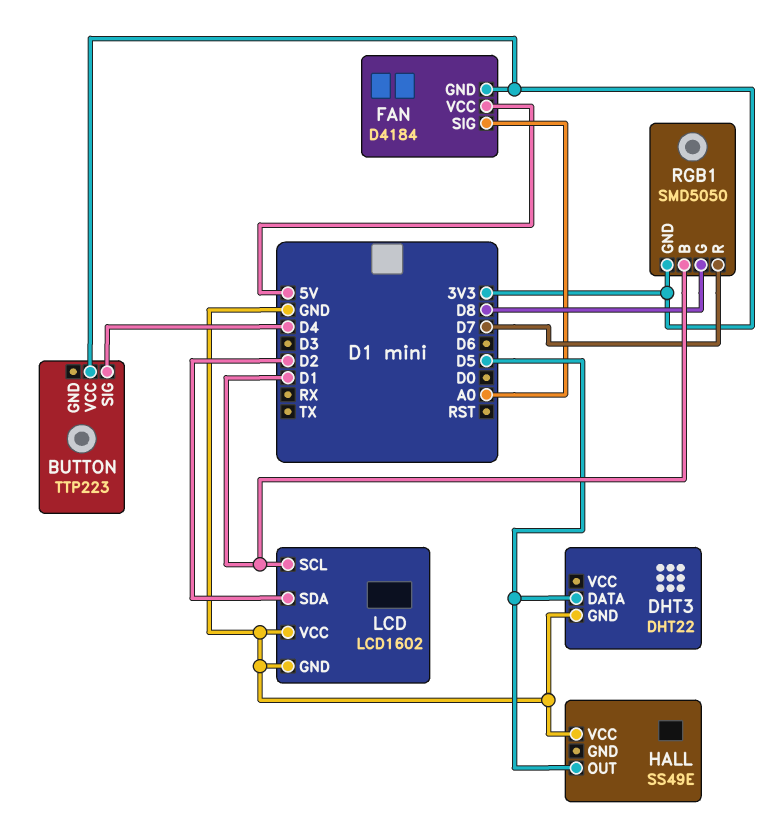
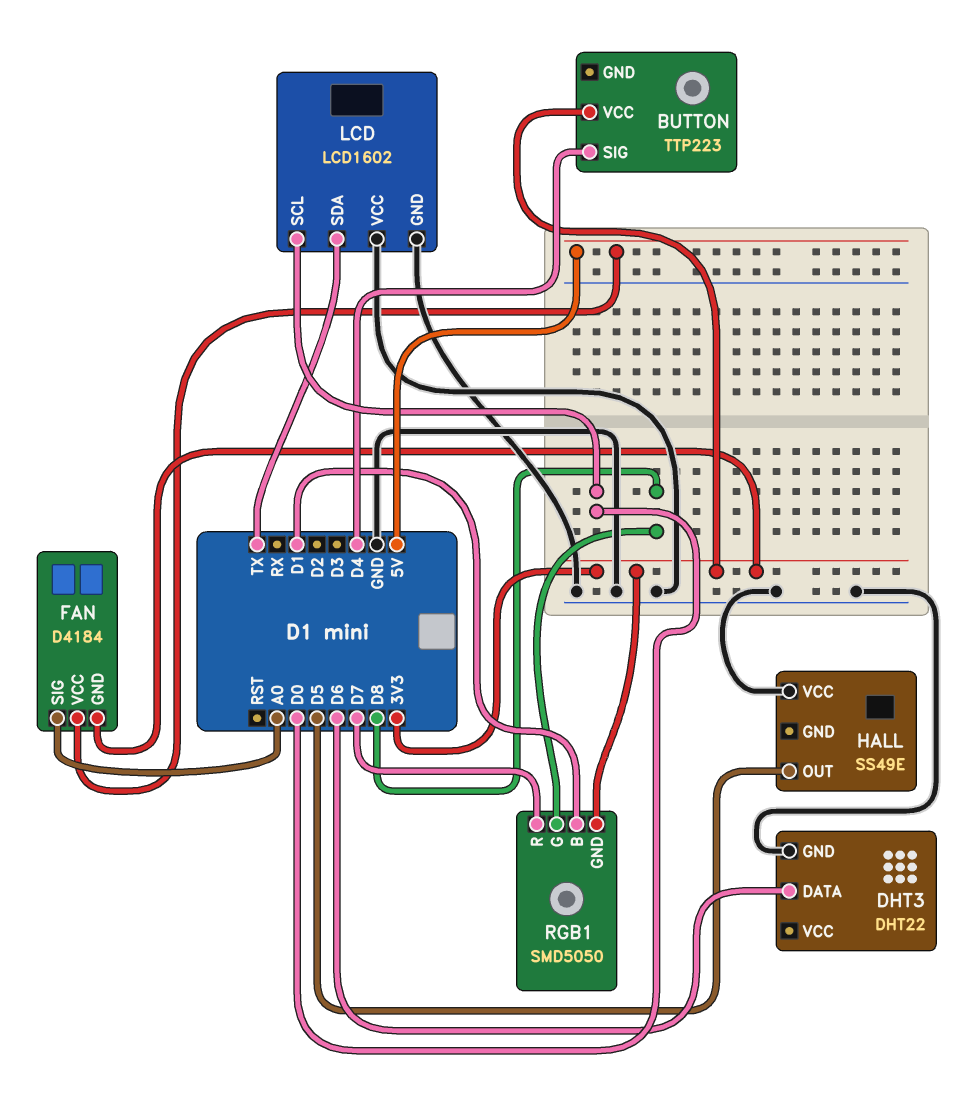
DHT3 pin DATA: D5 -> D6
LCD pin SCL: D1 -> D0
LCD pin SDA: D2 -> TX

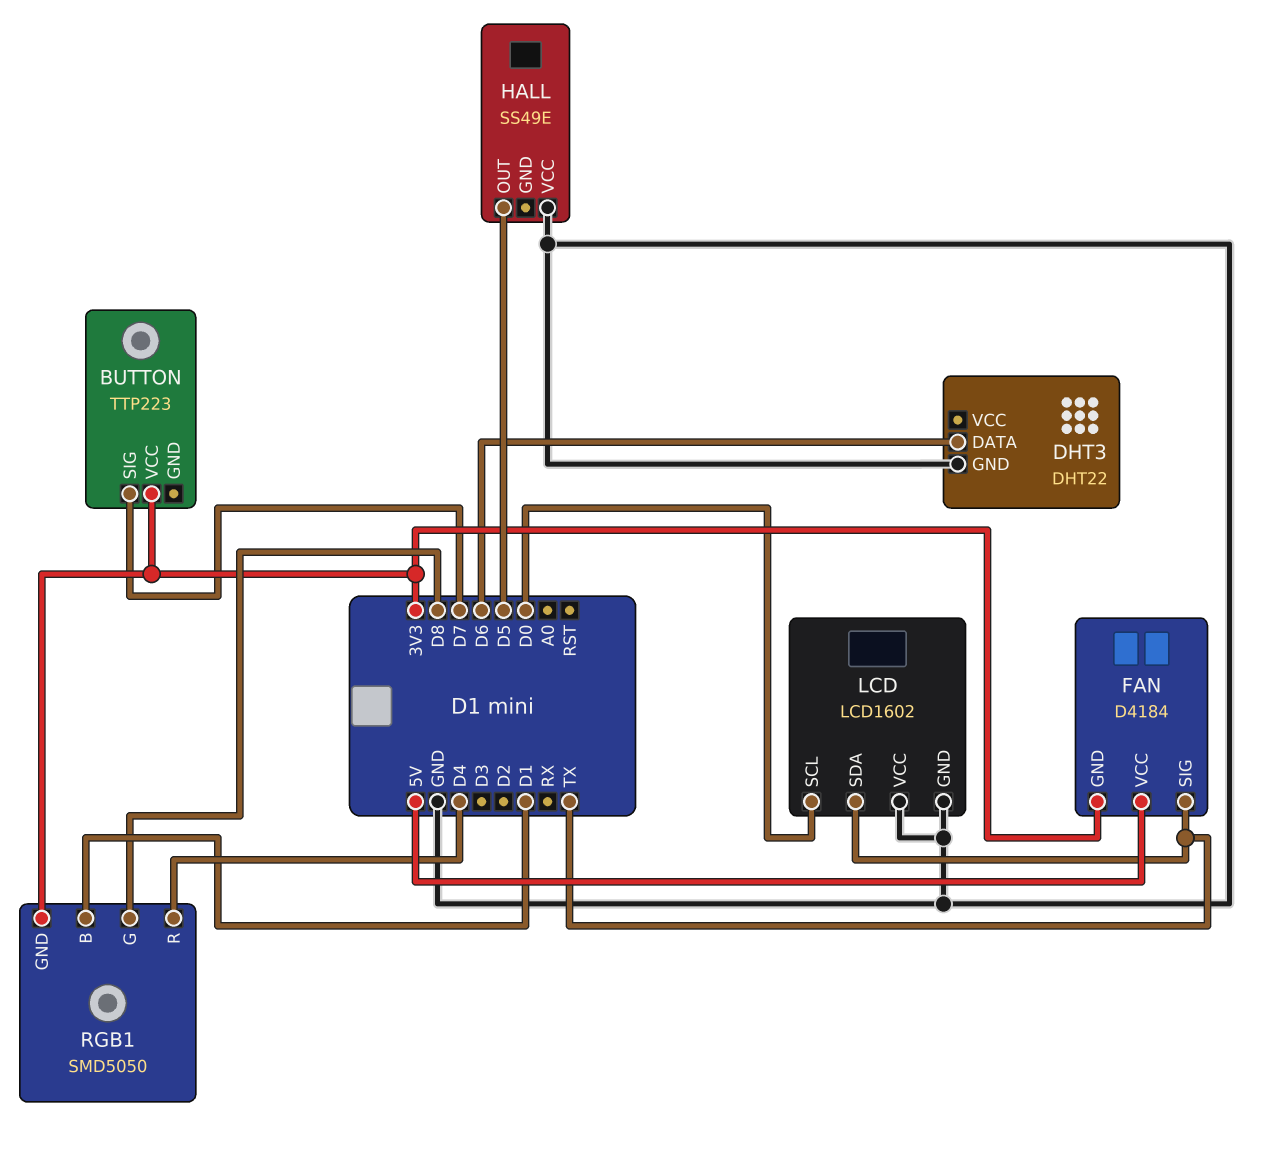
BUTTON pin SIG: D4 -> D7
FAN pin SIG: A0 -> TX
RGB1 pin R: D7 -> D4

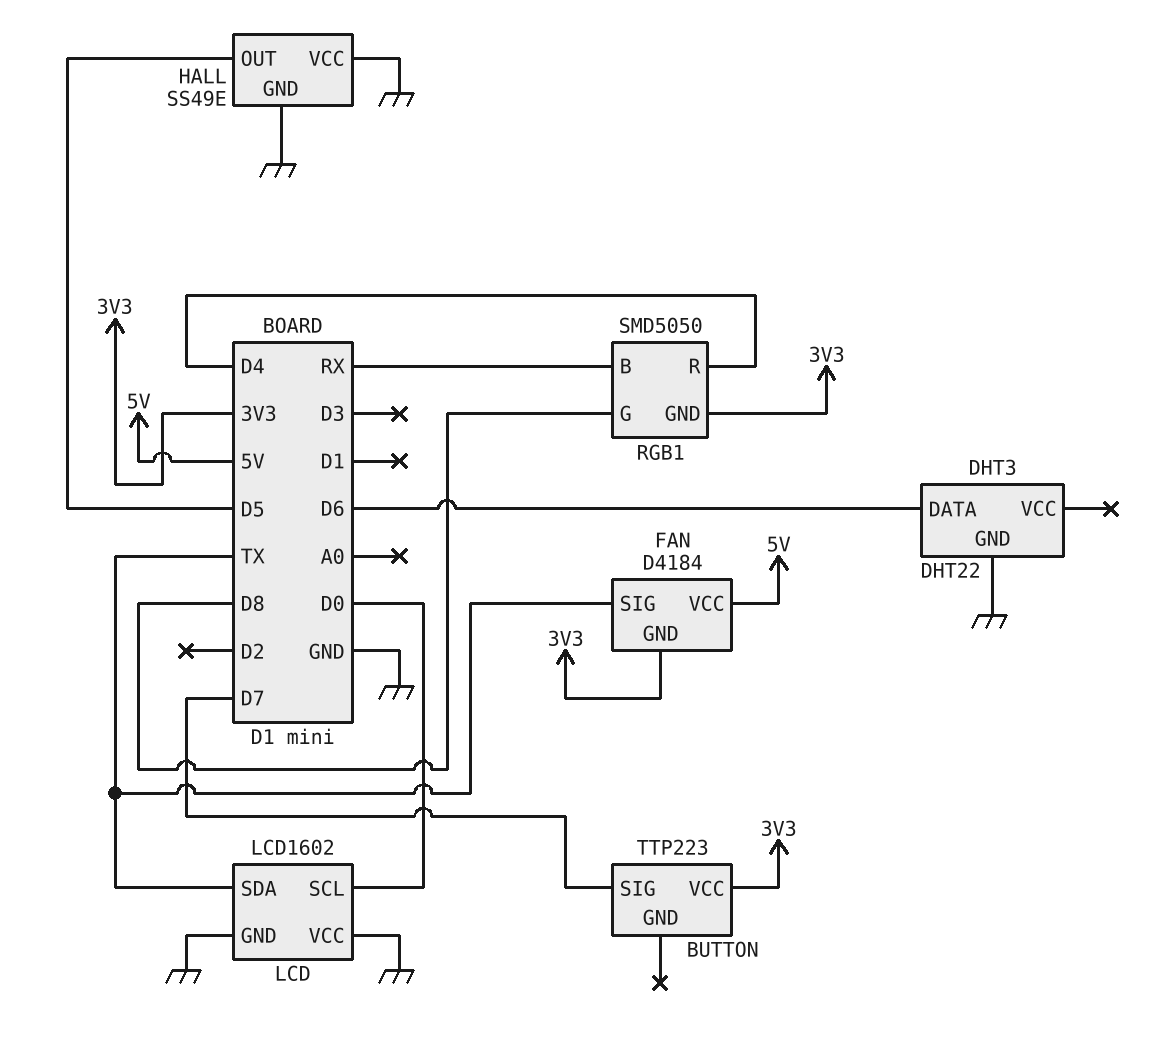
HALL pin GND: none -> GND
RGB1 pin B: D1 -> RX

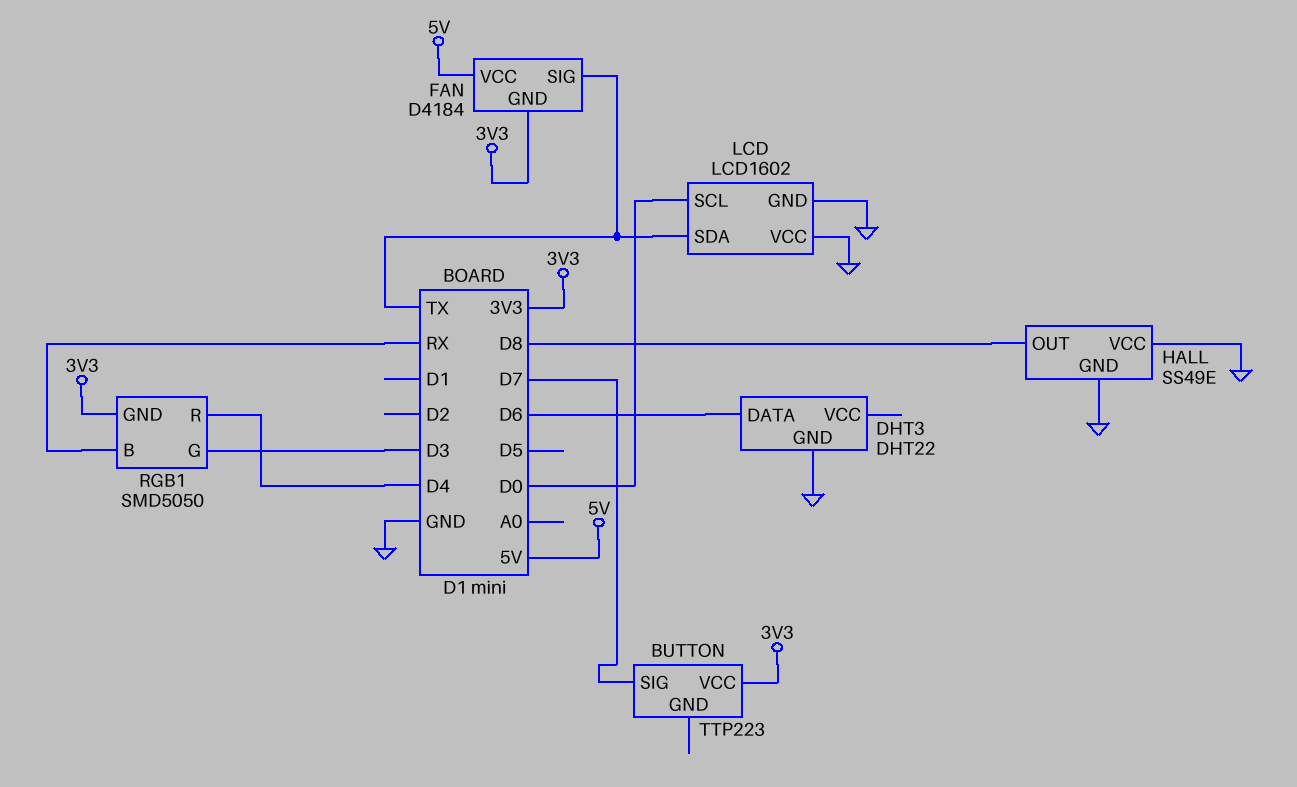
HALL pin OUT: D5 -> D8
RGB1 pin G: D8 -> D3

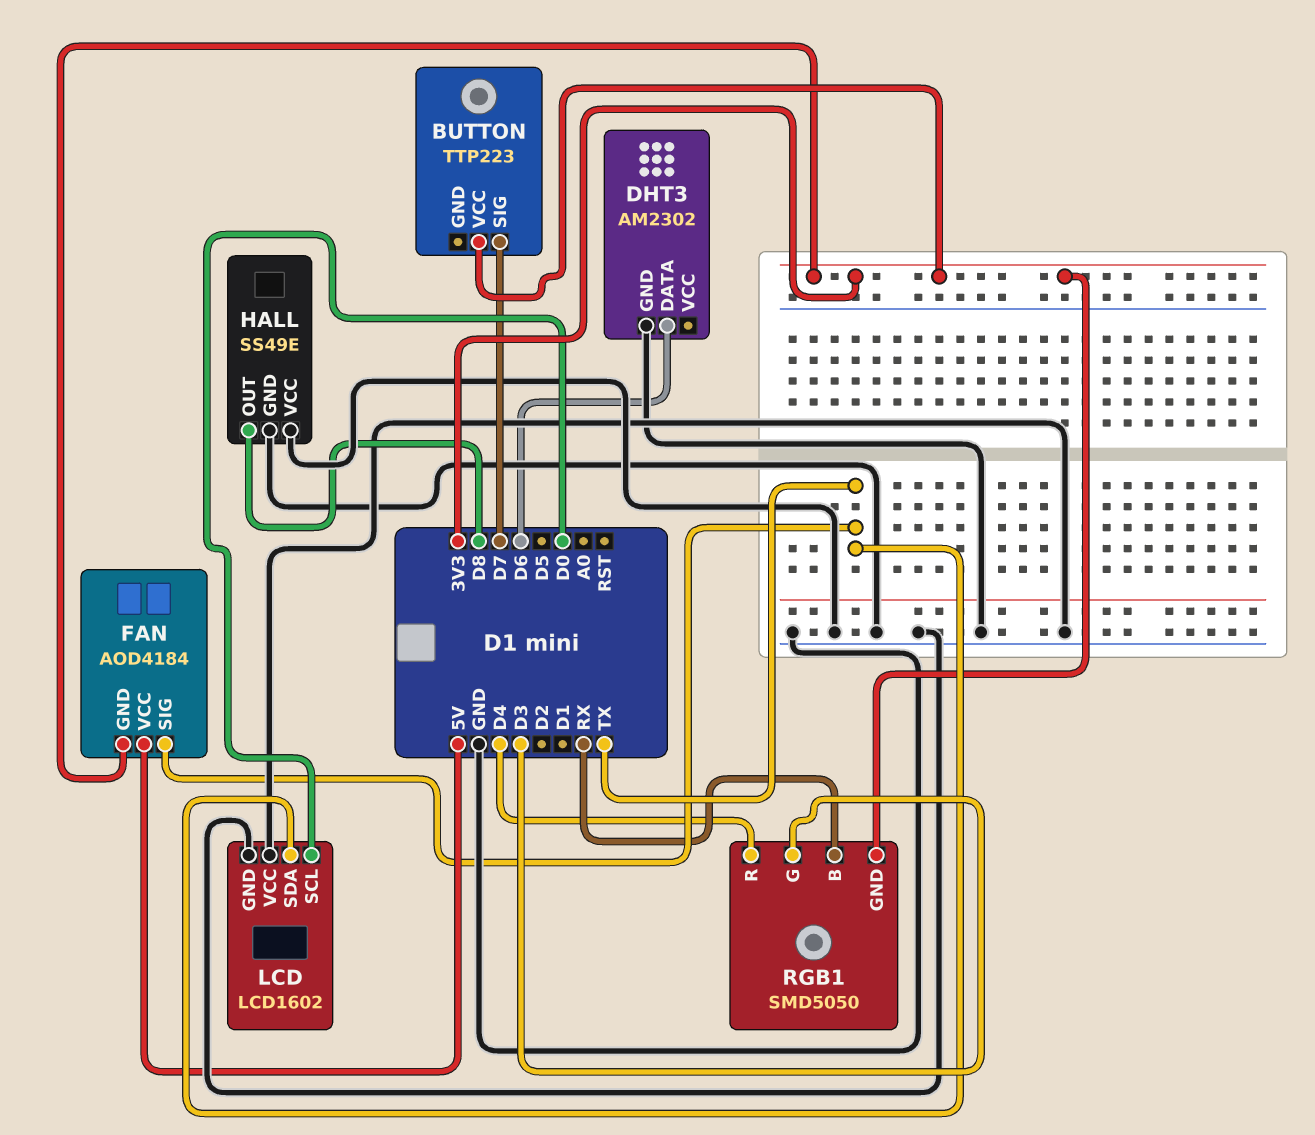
DHT3: DHT22 -> AM2302
FAN: D4184 -> AOD4184

